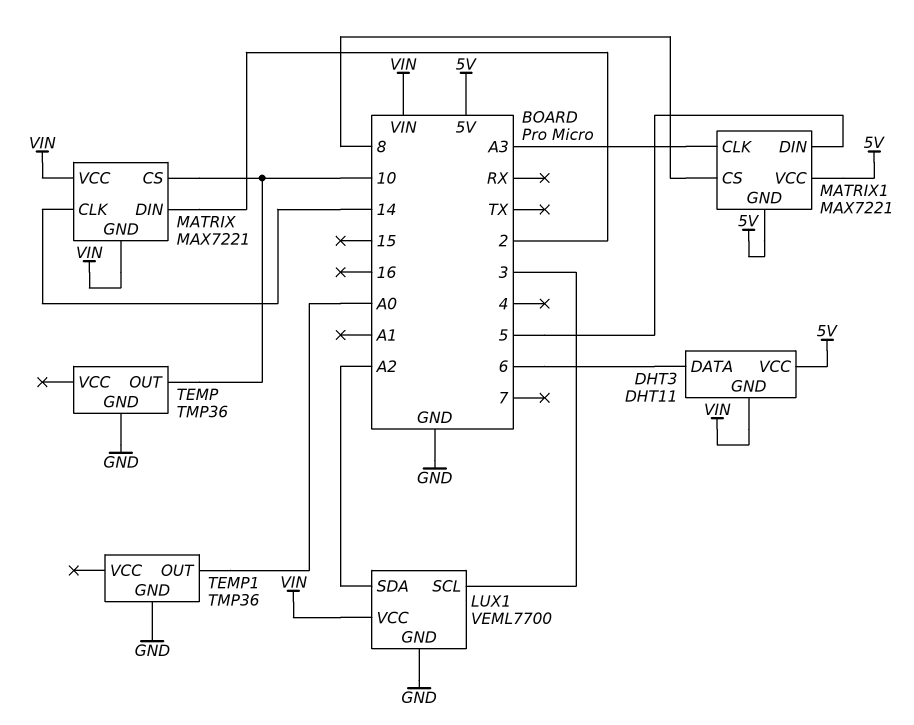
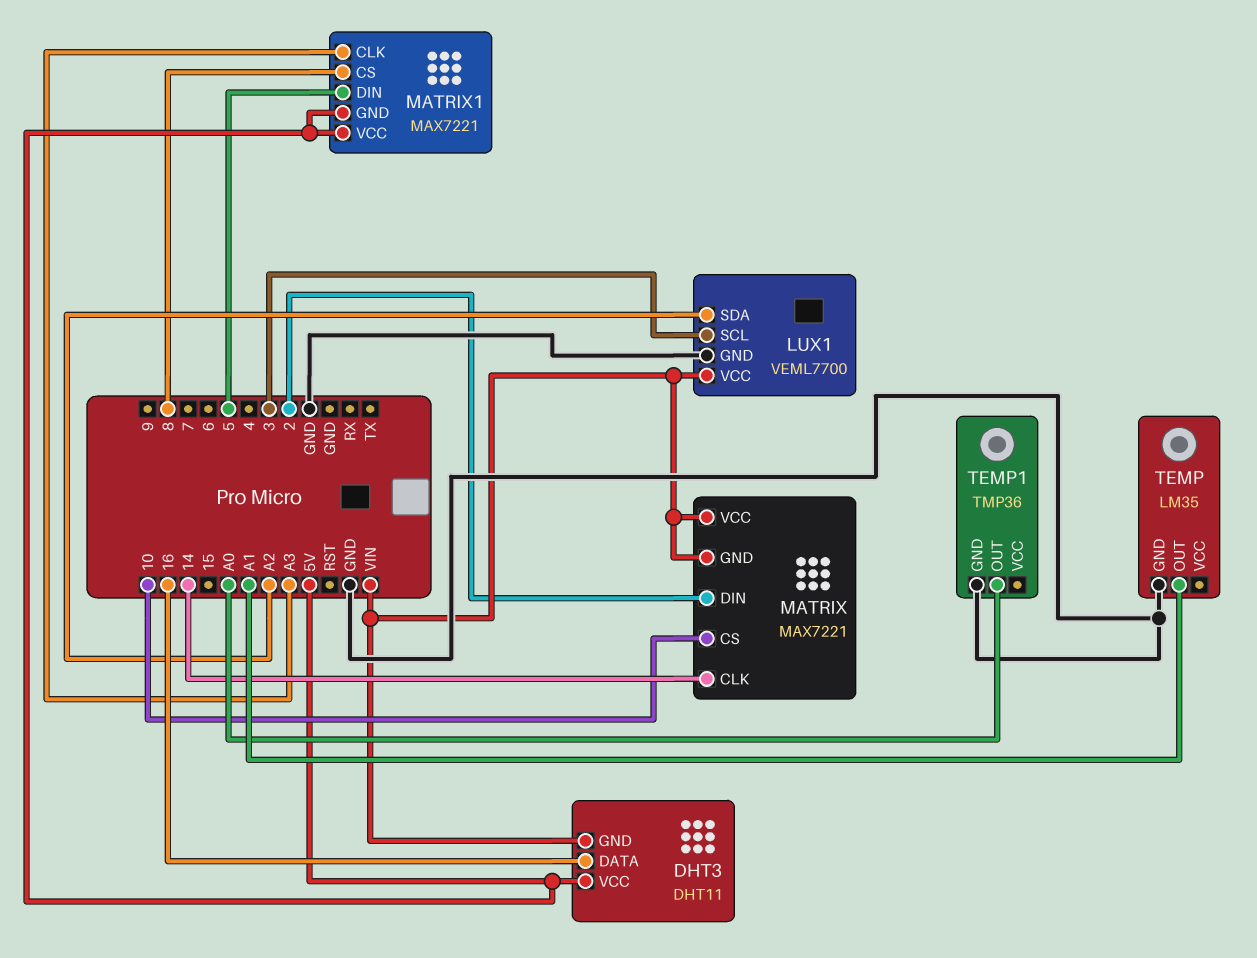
DHT3 pin DATA: 6 -> 16
TEMP: TMP36 -> LM35
TEMP pin OUT: 10 -> A1

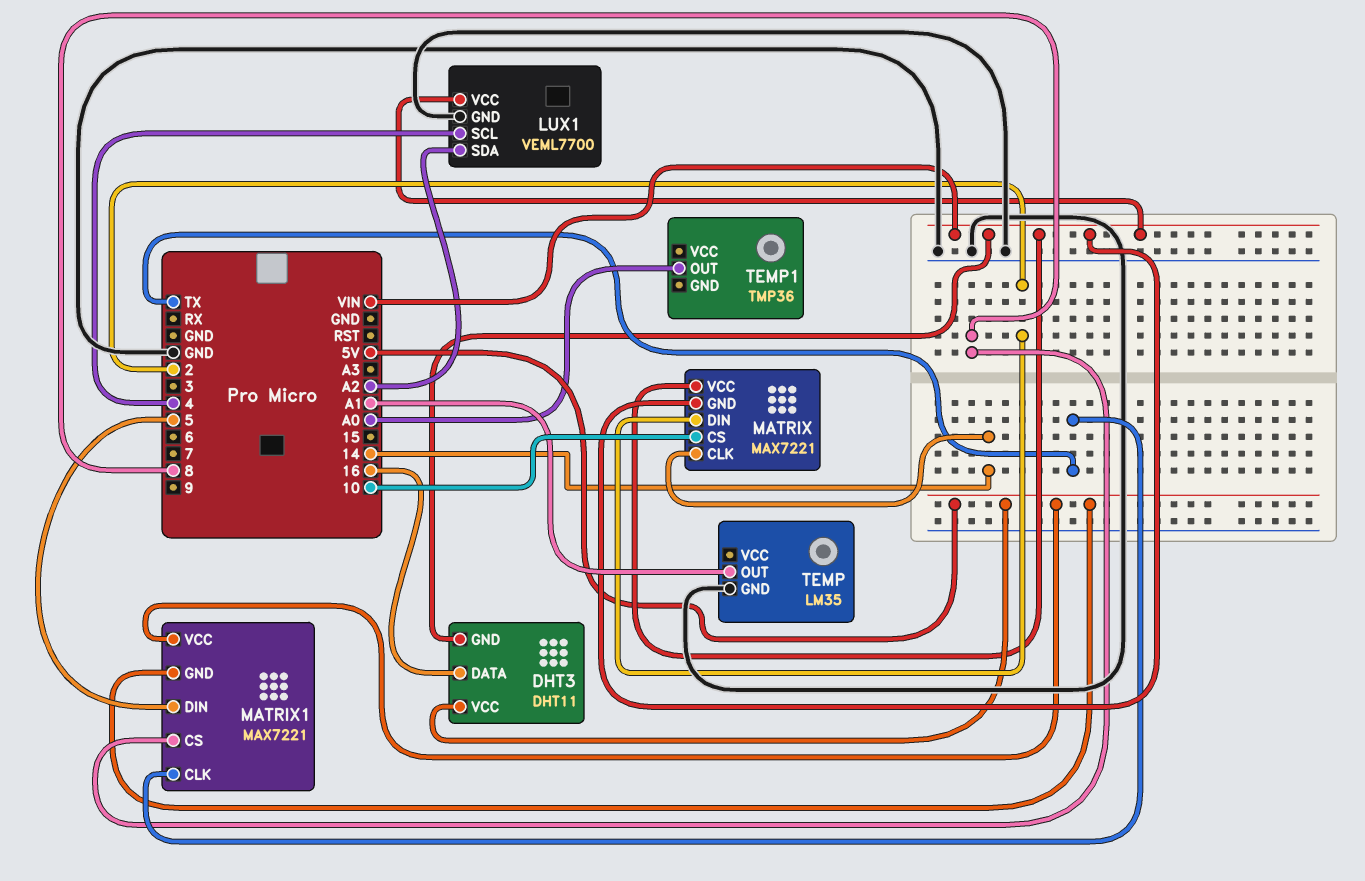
LUX1 pin SCL: 3 -> 4
MATRIX1 pin CLK: A3 -> TX
TEMP1 pin GND: GND -> none

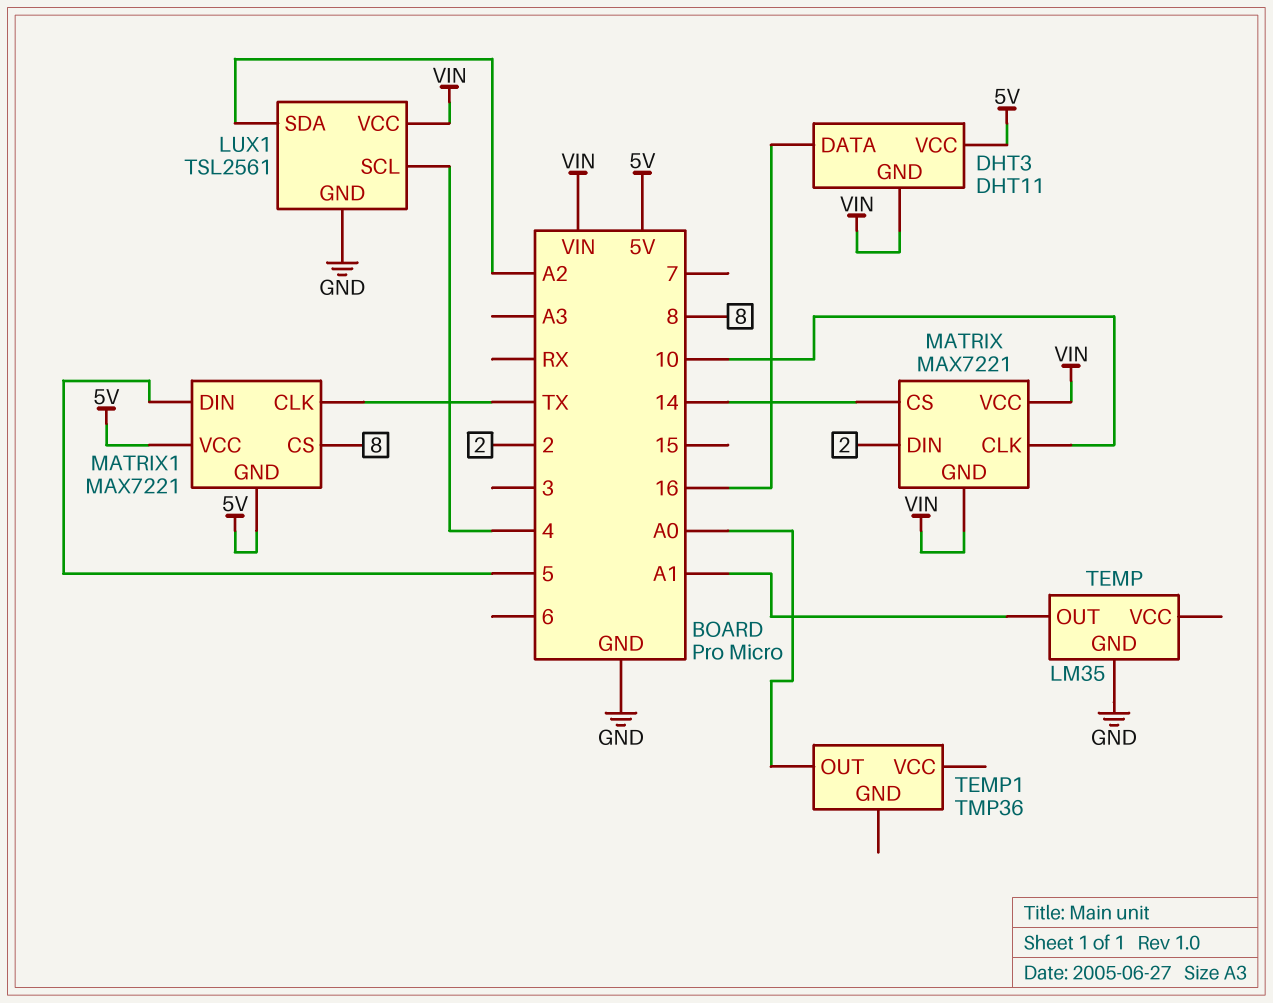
LUX1: VEML7700 -> TSL2561
MATRIX pin CLK: 14 -> 10
MATRIX pin CS: 10 -> 14

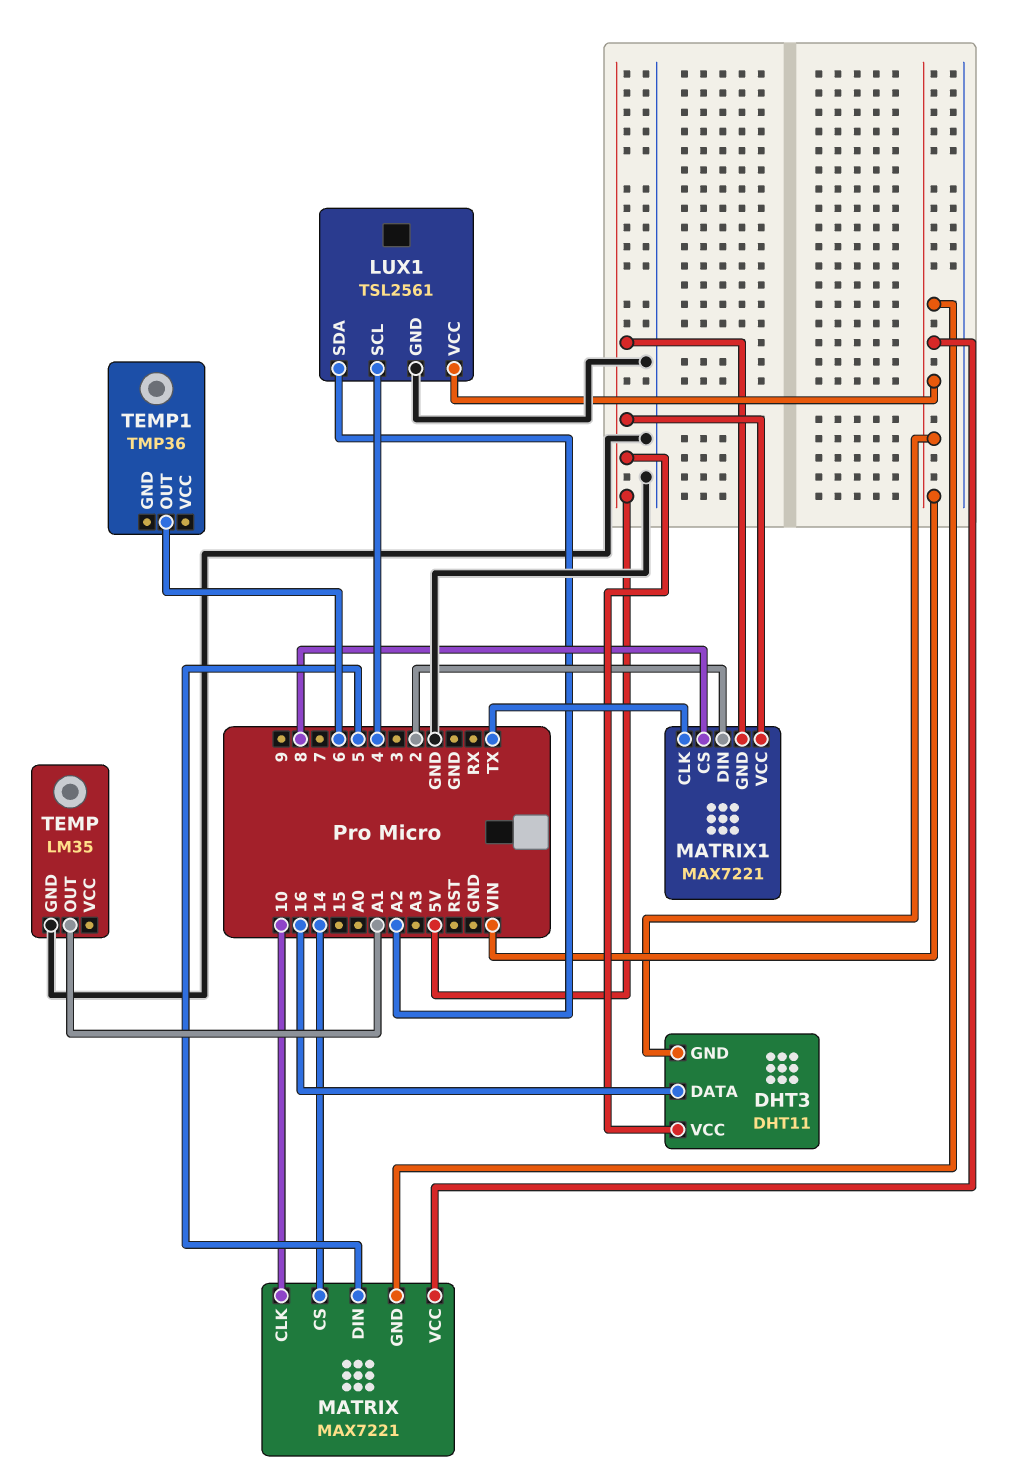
MATRIX pin DIN: 2 -> 5
MATRIX1 pin DIN: 5 -> 2
TEMP1 pin OUT: A0 -> 6

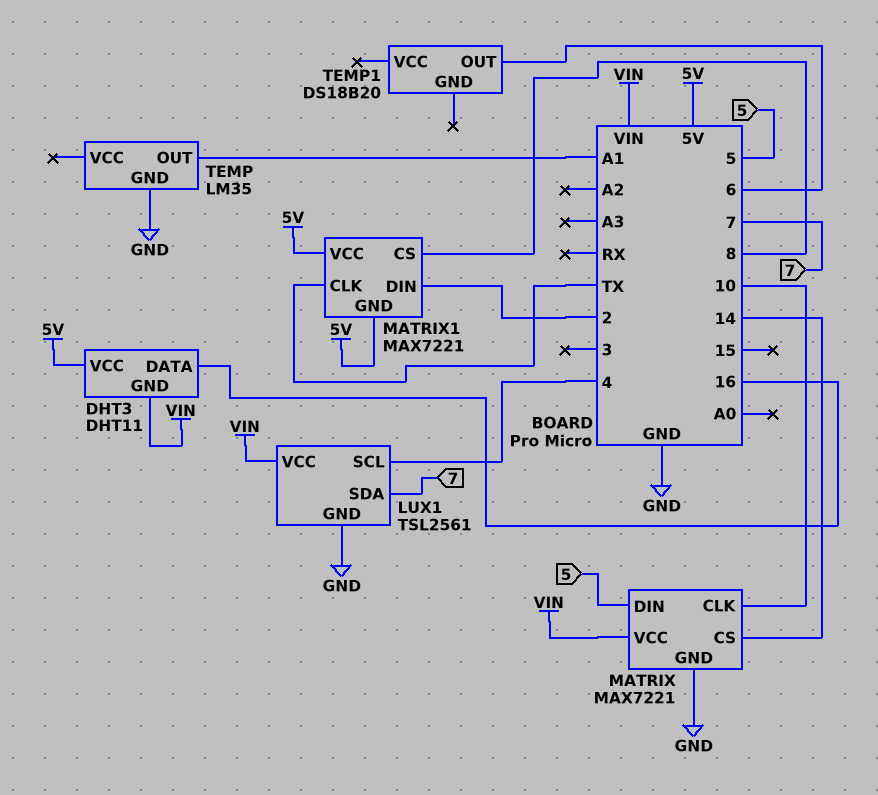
LUX1 pin SDA: A2 -> 7
MATRIX pin GND: VIN -> GND
TEMP1: TMP36 -> DS18B20

